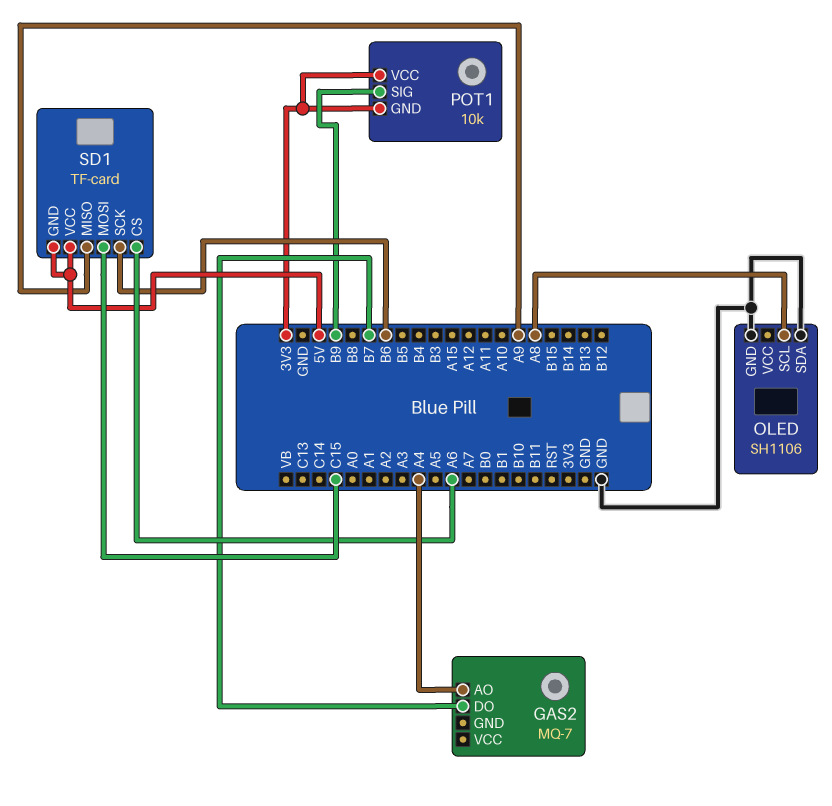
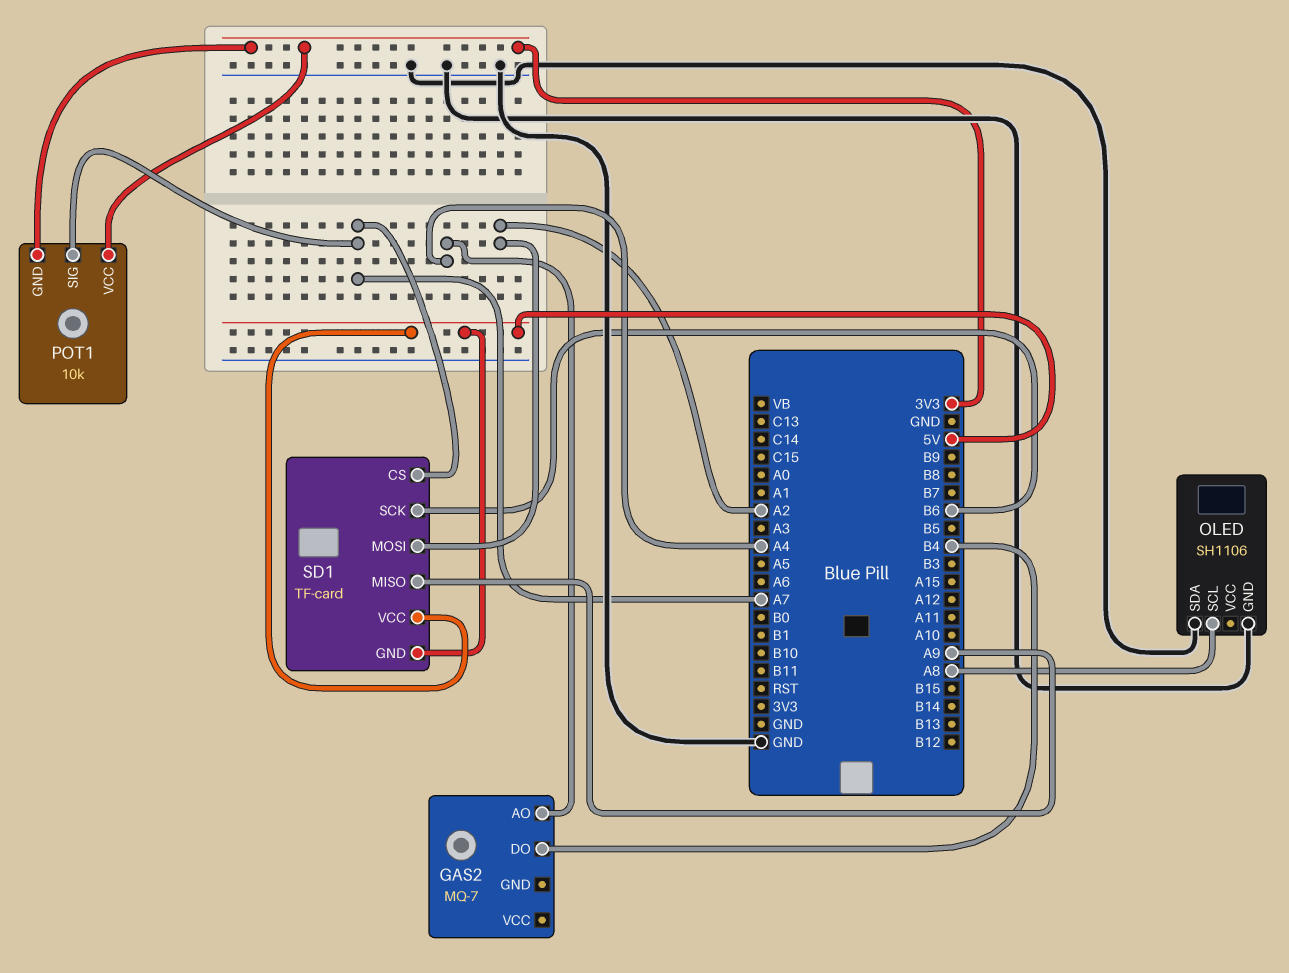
GAS2 pin DO: B7 -> B4
POT1 pin SIG: B9 -> A7
SD1 pin CS: A6 -> A7
SD1 pin MOSI: C15 -> A2

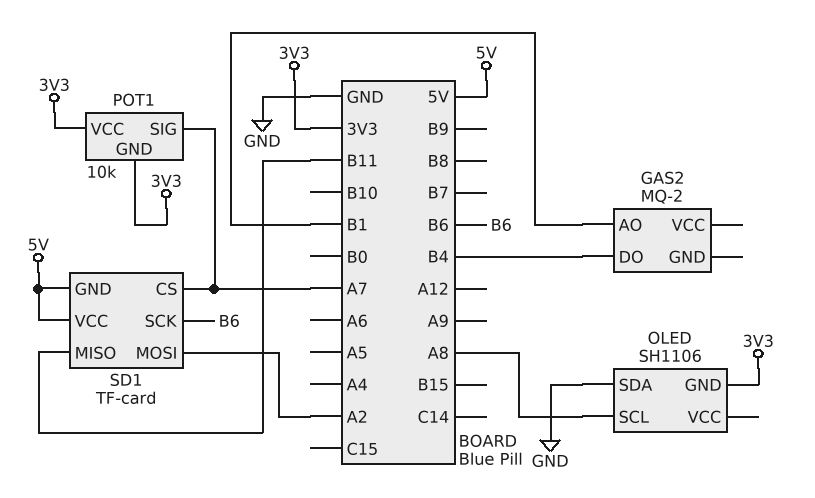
GAS2: MQ-7 -> MQ-2
GAS2 pin AO: A4 -> B1
OLED pin GND: GND -> 3V3
SD1 pin MISO: A9 -> B11

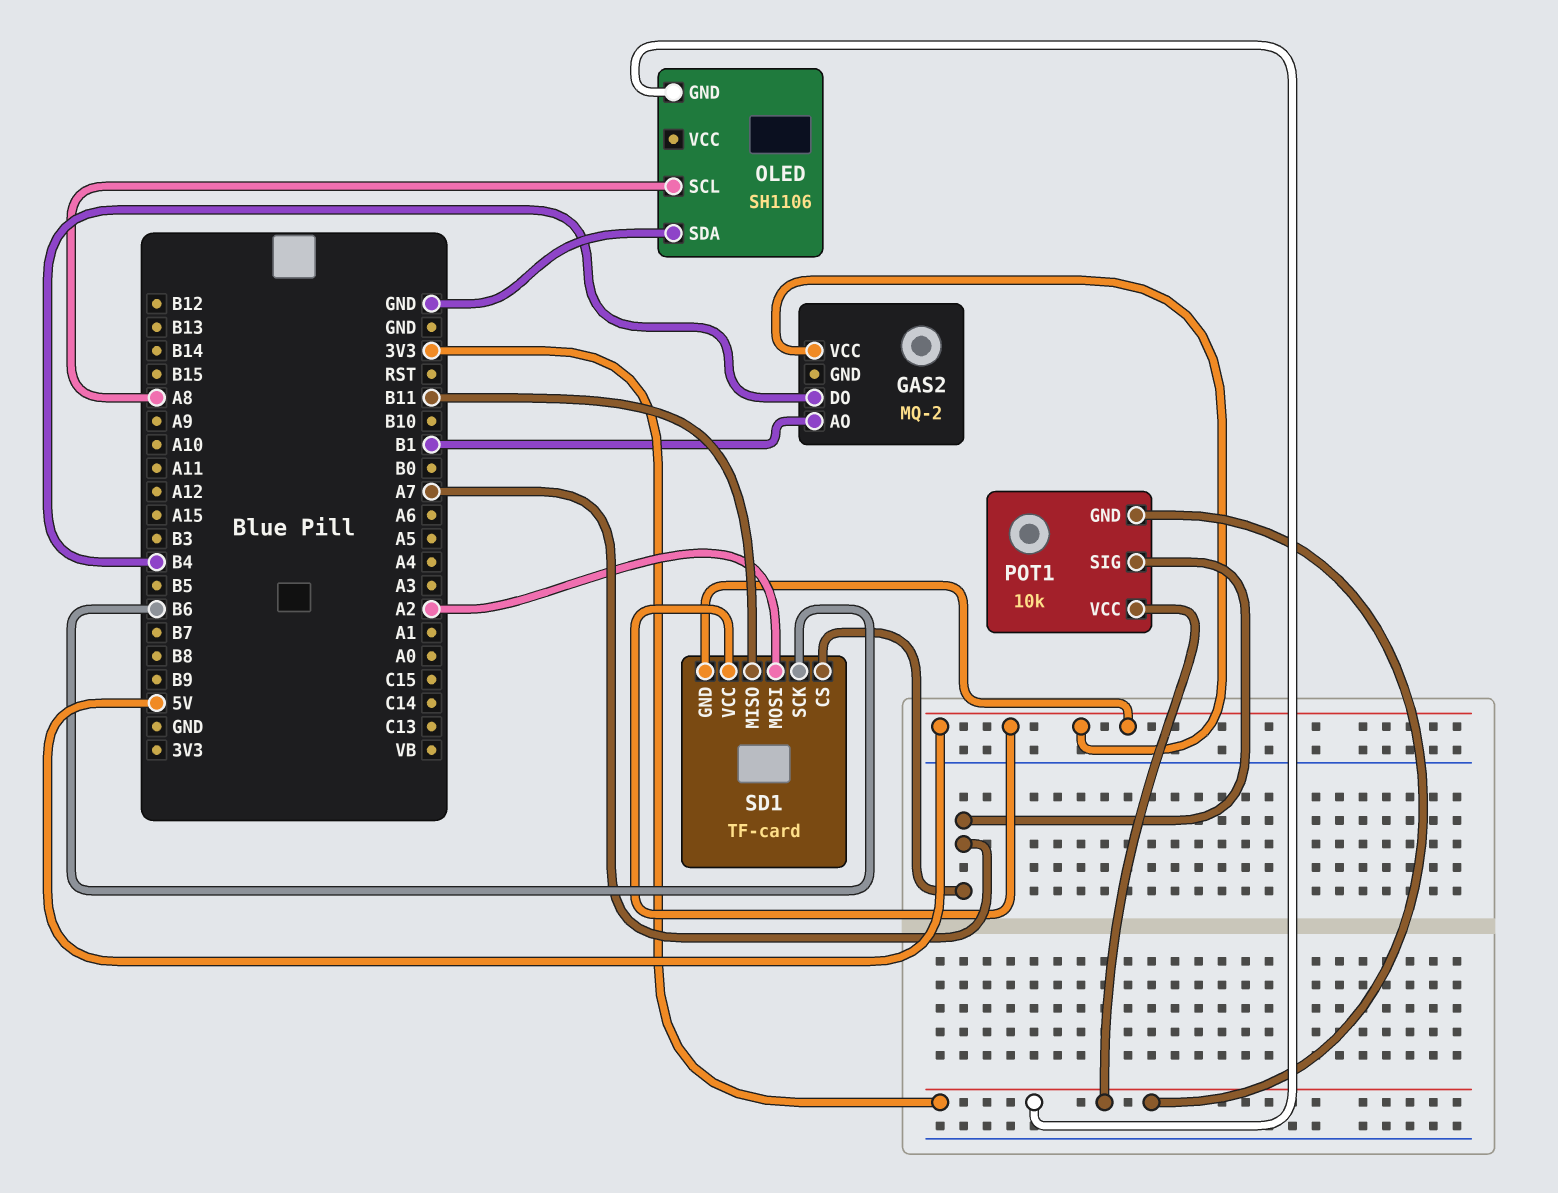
GAS2 pin VCC: none -> 5V

